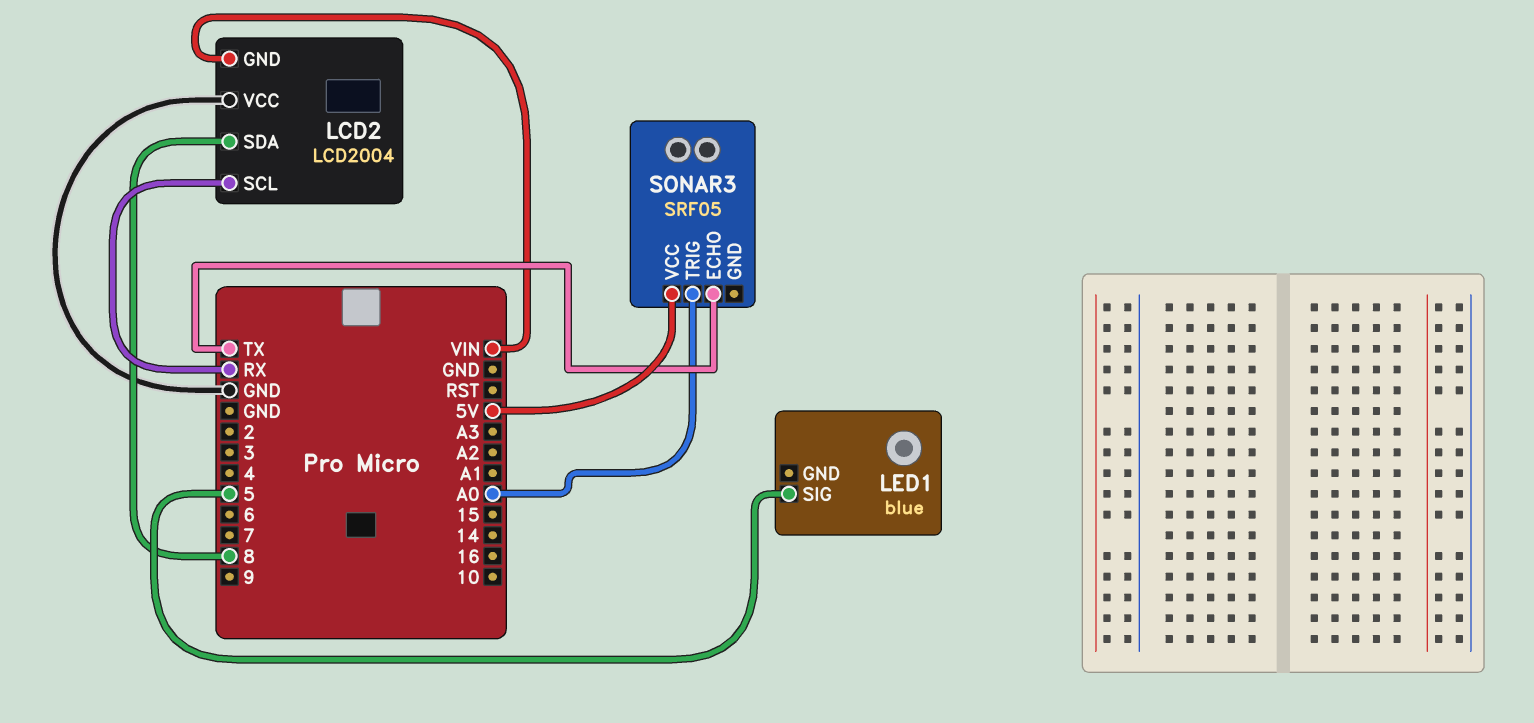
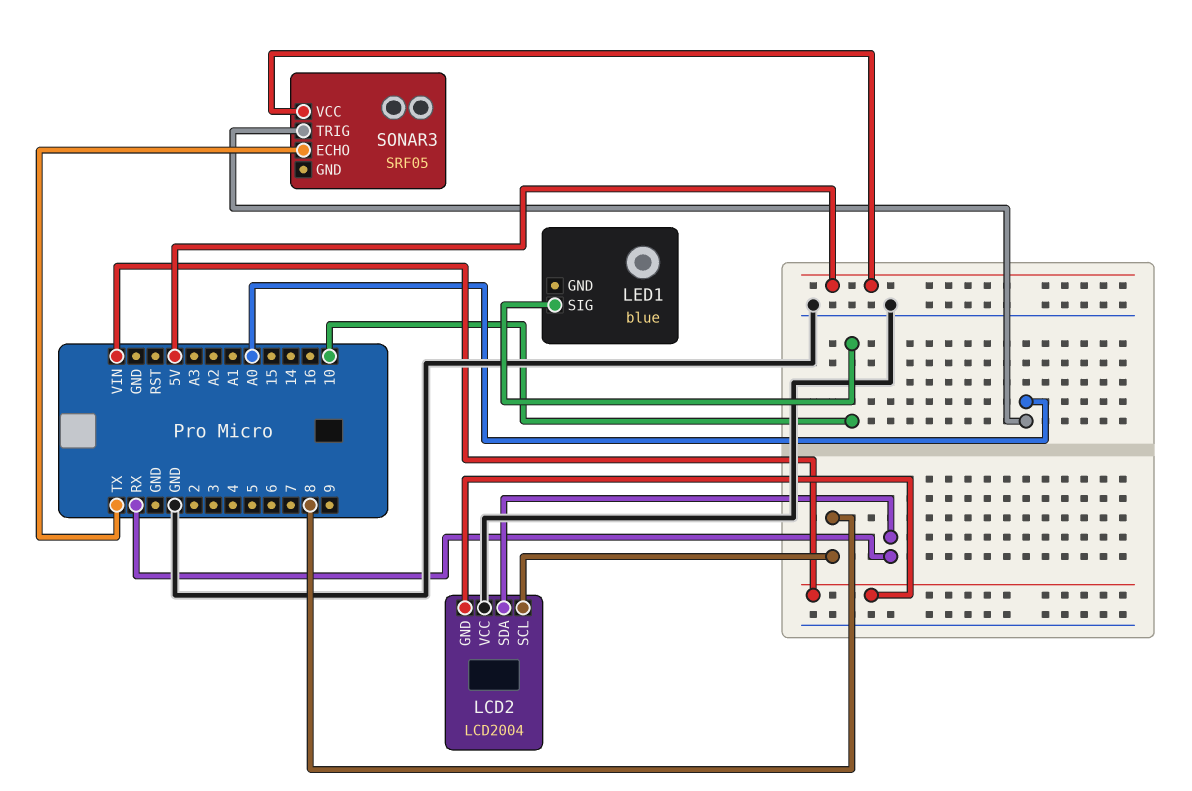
LCD2 pin SCL: RX -> 8
LCD2 pin SDA: 8 -> RX
LED1 pin SIG: 5 -> 10

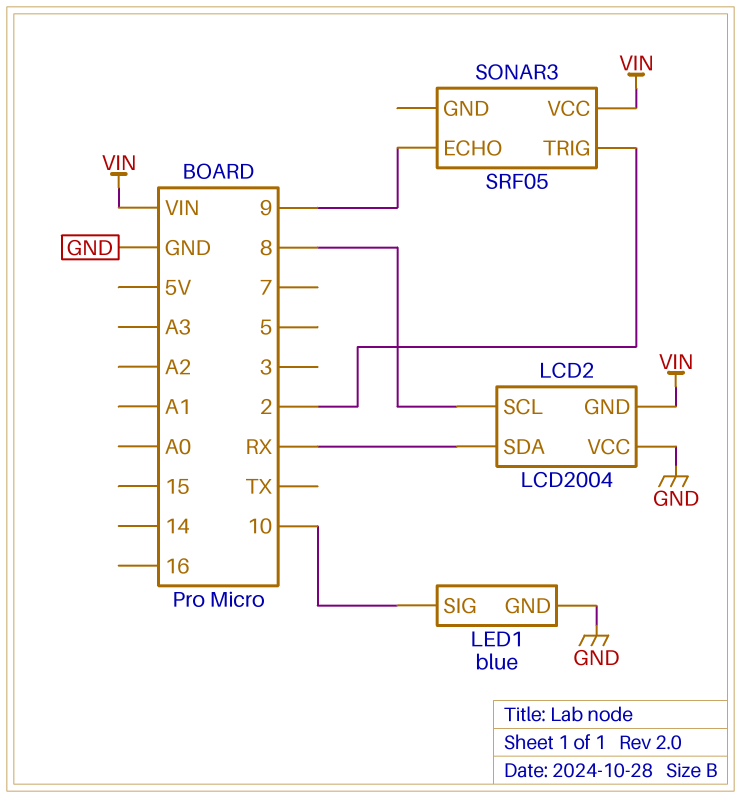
LED1 pin GND: none -> GND
SONAR3 pin ECHO: TX -> 9
SONAR3 pin TRIG: A0 -> 2
SONAR3 pin VCC: 5V -> VIN

